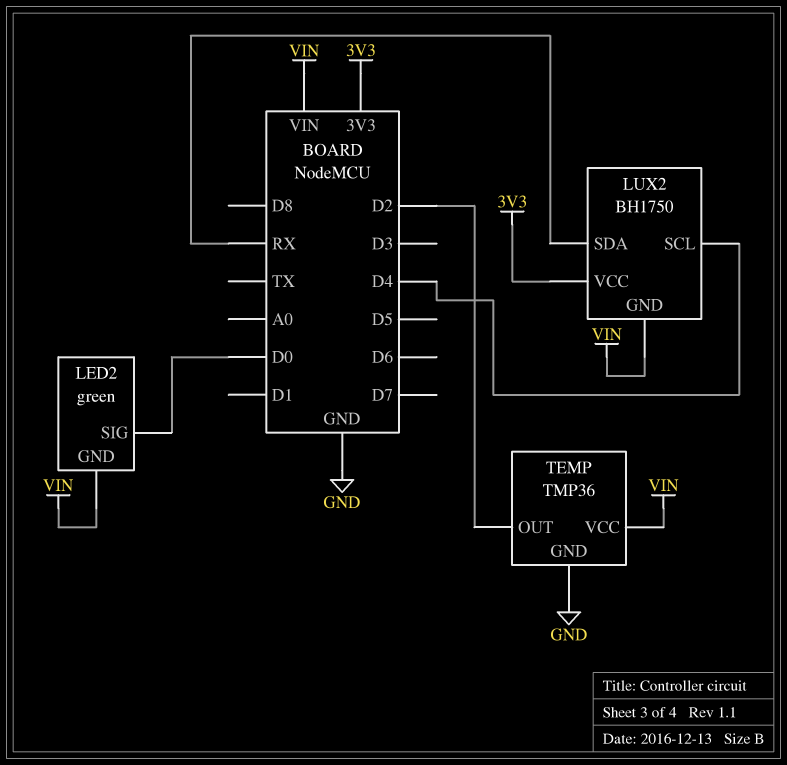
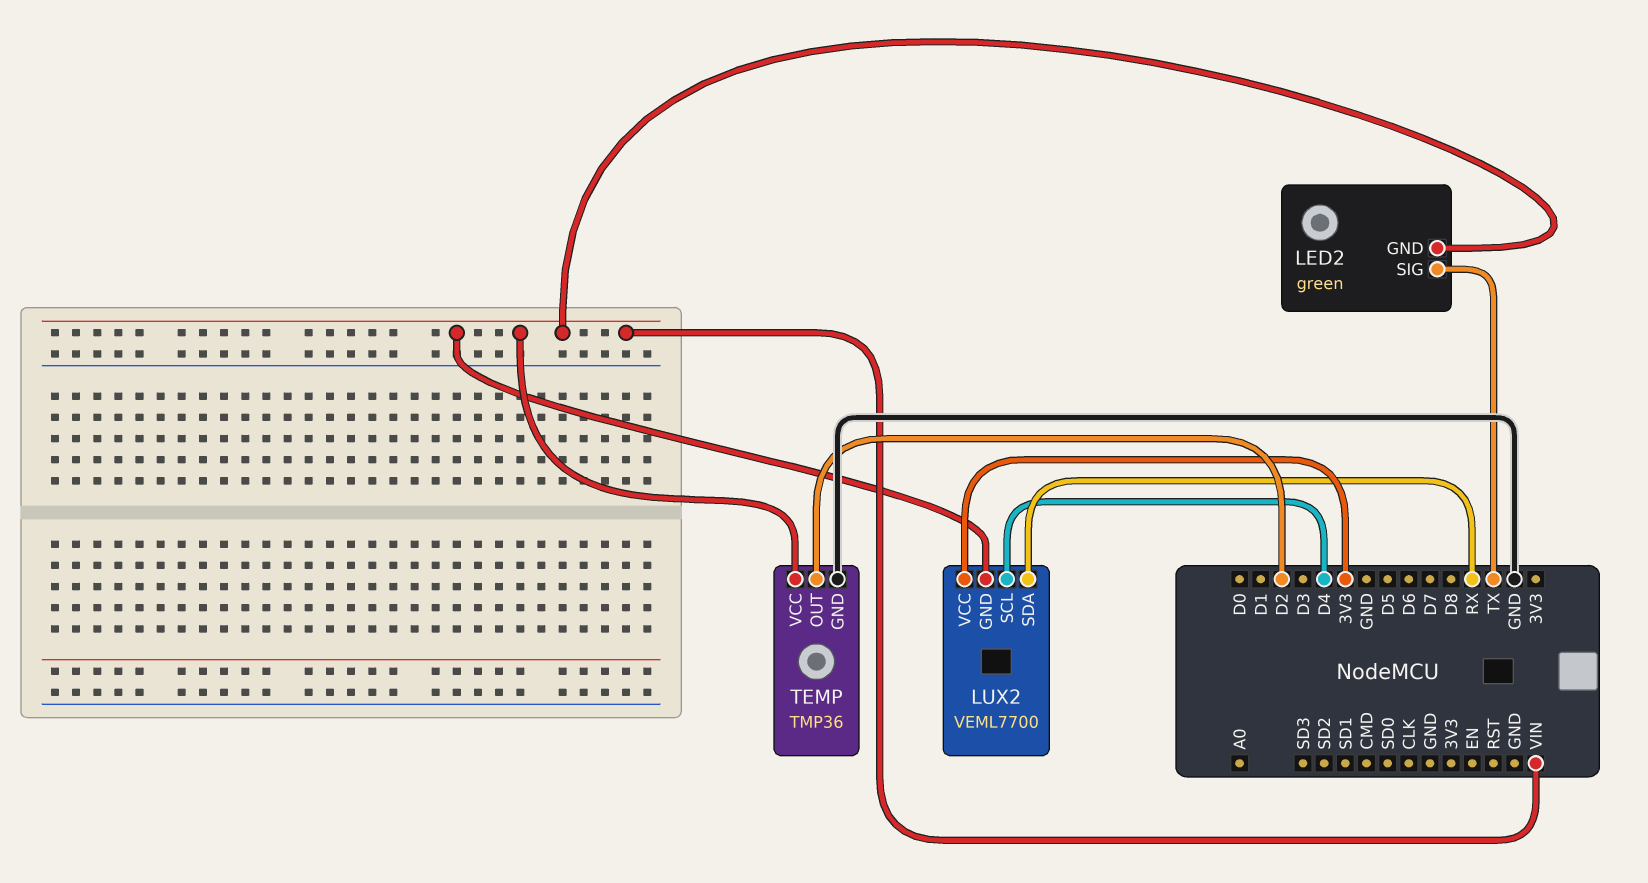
LED2 pin SIG: D0 -> TX
LUX2: BH1750 -> VEML7700

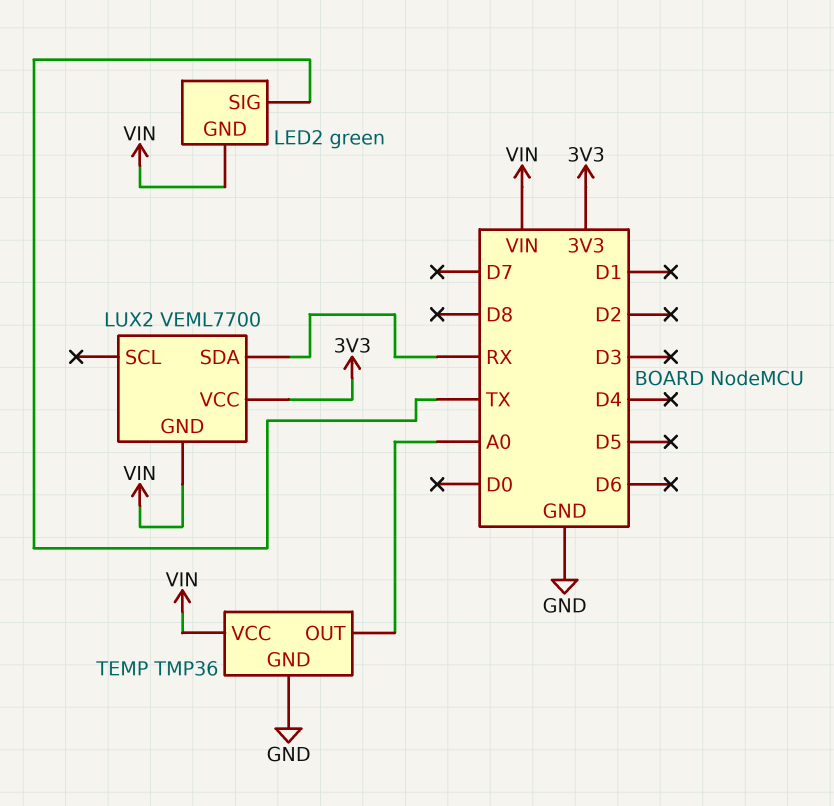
LUX2 pin SCL: D4 -> none
TEMP pin OUT: D2 -> A0

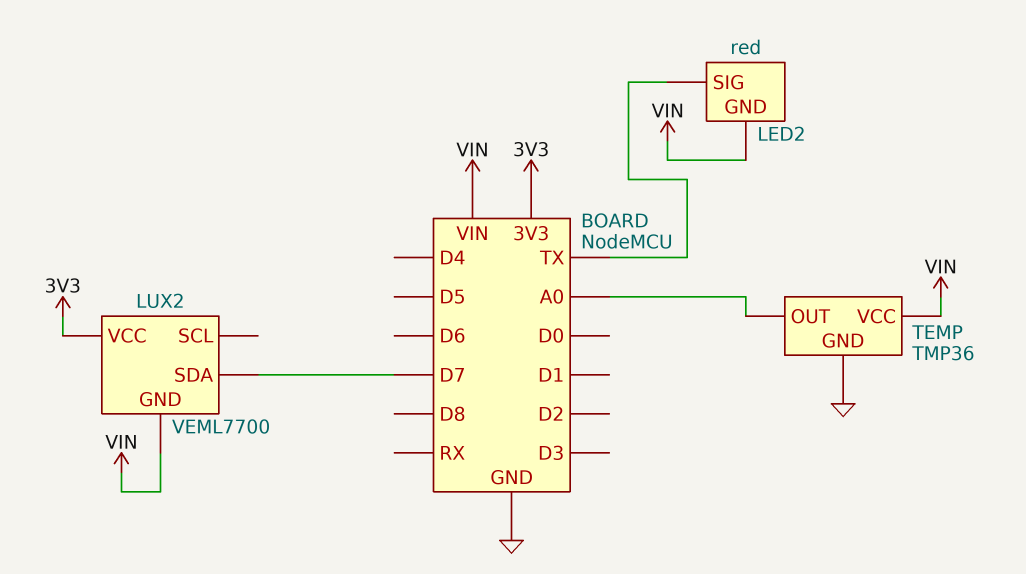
LED2: green -> red
LUX2 pin SDA: RX -> D7

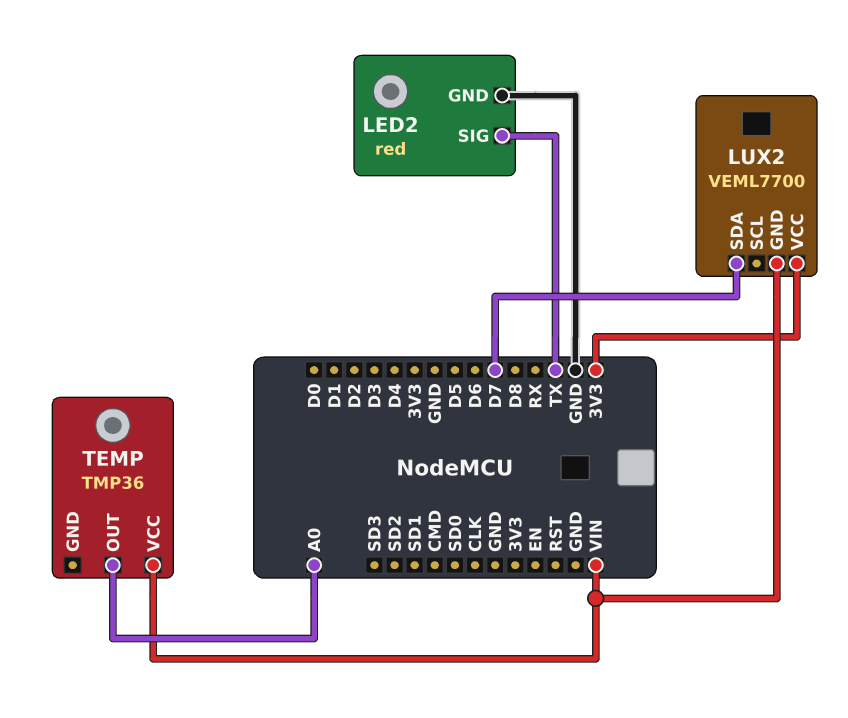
LED2 pin GND: VIN -> GND
TEMP pin GND: GND -> none

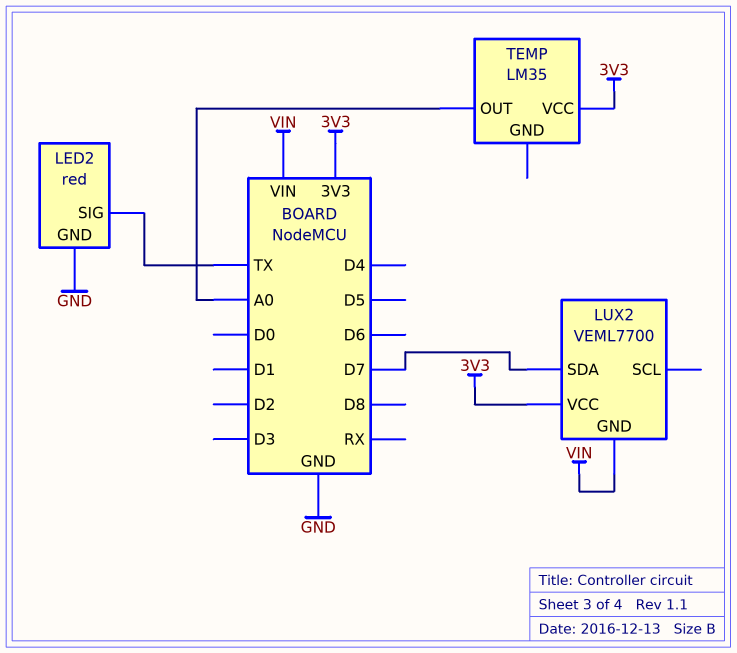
TEMP: TMP36 -> LM35
TEMP pin VCC: VIN -> 3V3

